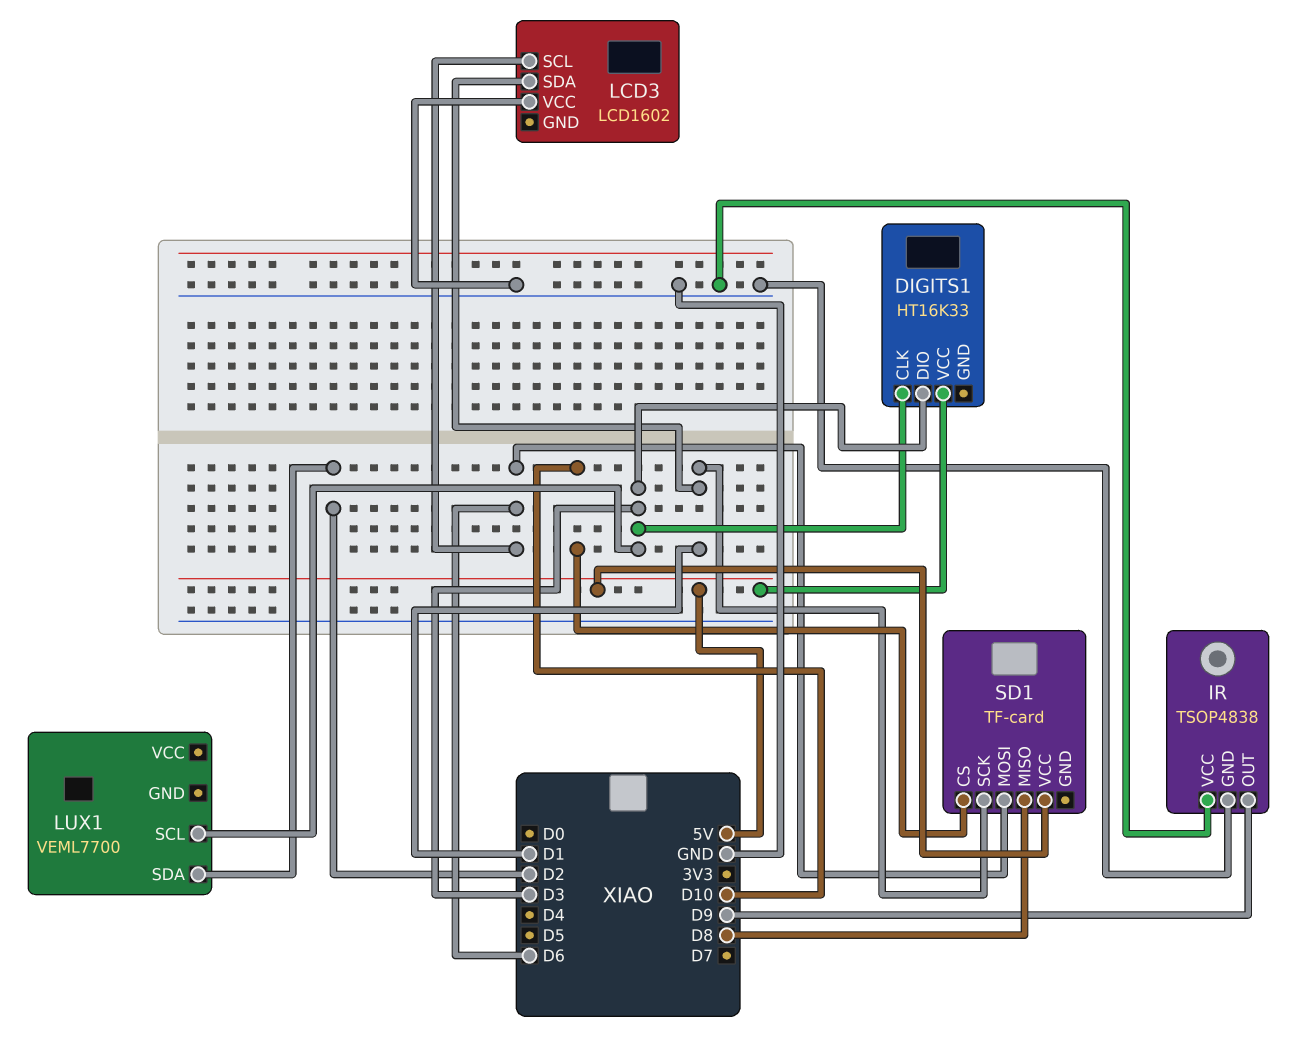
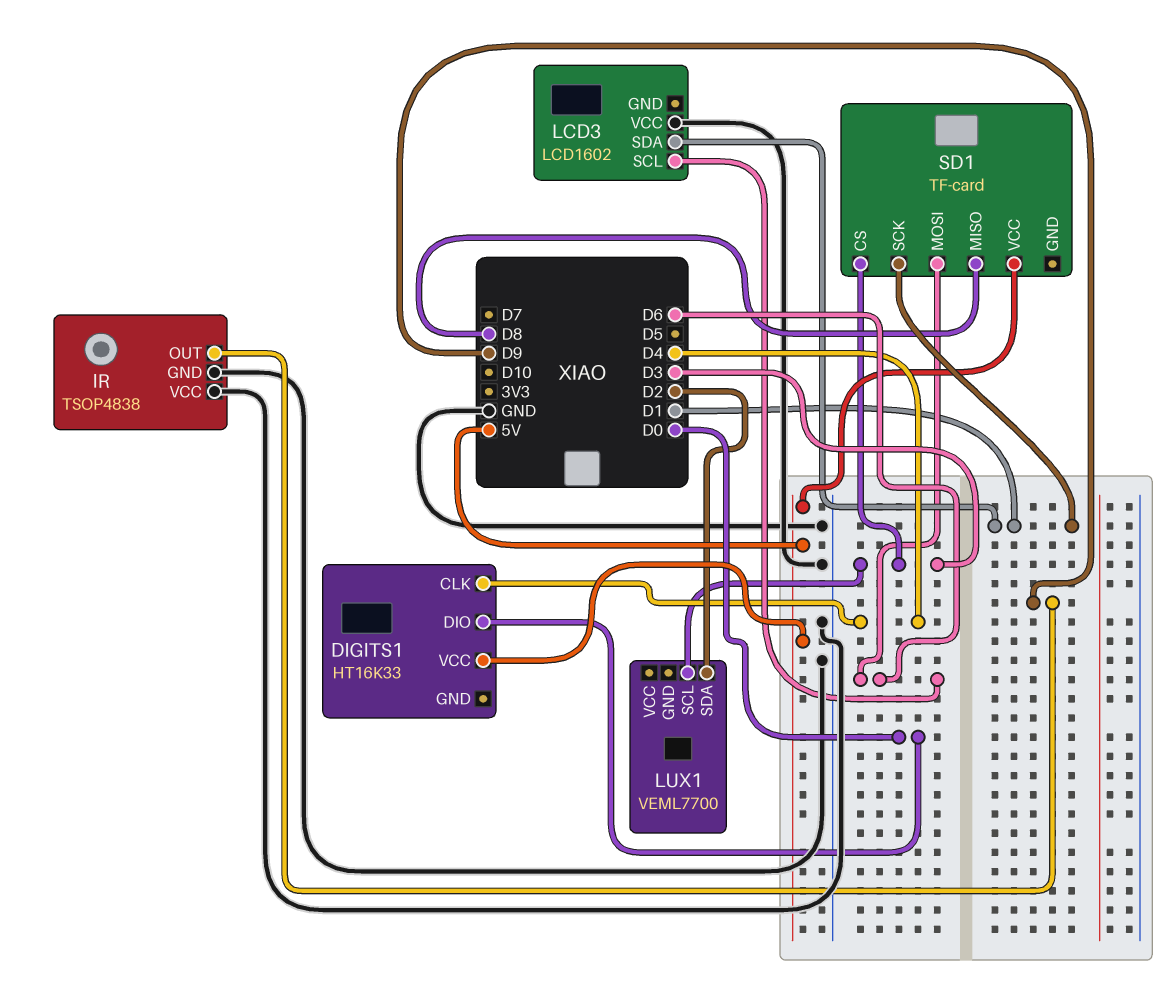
DIGITS1 pin CLK: D3 -> D4
DIGITS1 pin DIO: D3 -> D0
SD1 pin CS: D10 -> D3

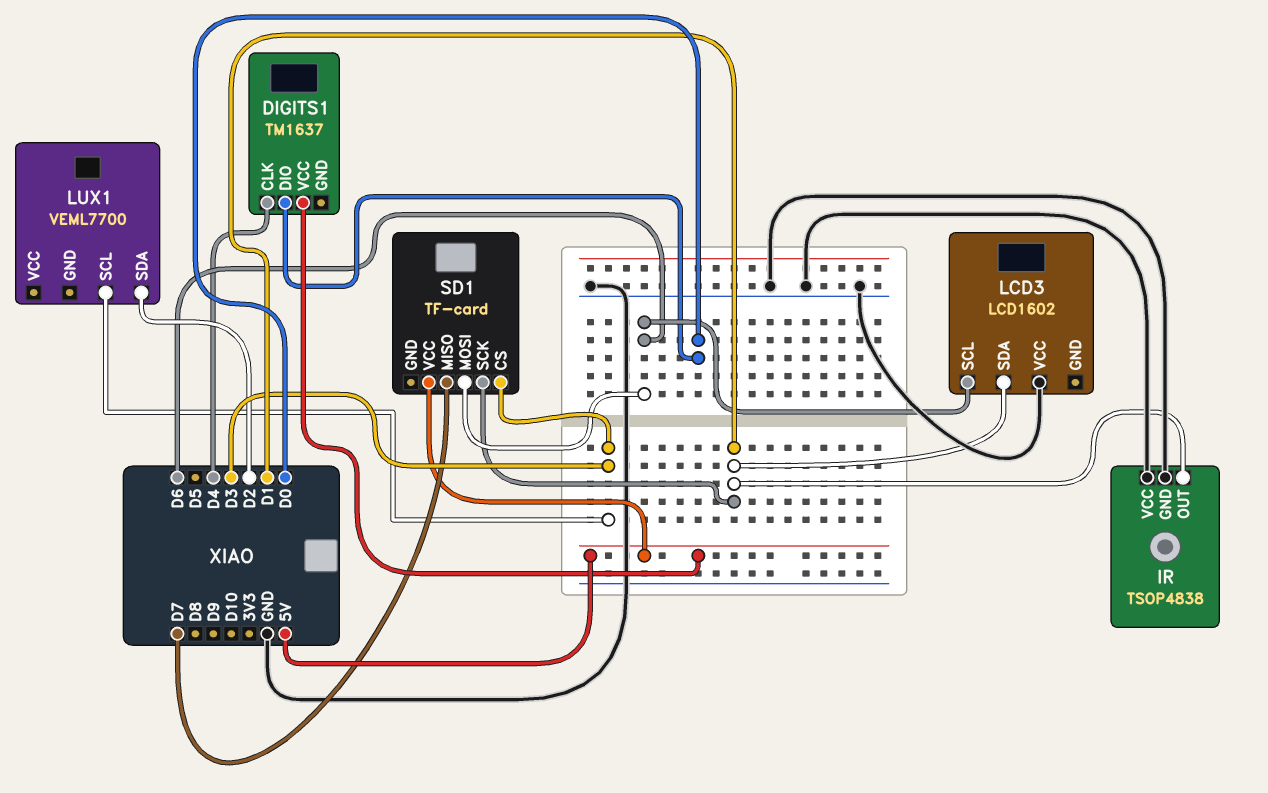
DIGITS1: HT16K33 -> TM1637
IR pin OUT: D9 -> D1
SD1 pin MISO: D8 -> D7

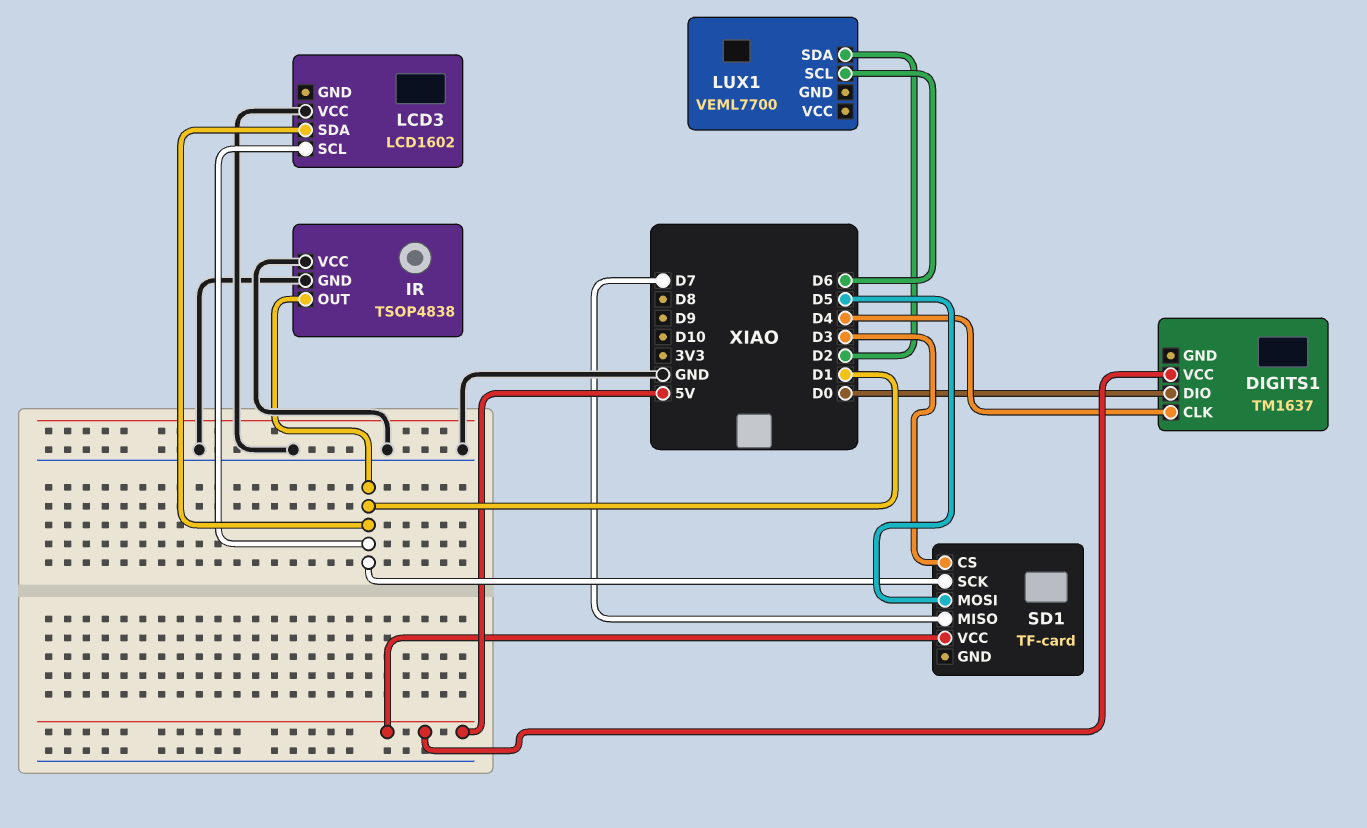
LCD3 pin SCL: D6 -> D1
LUX1 pin SCL: D3 -> D6
SD1 pin MOSI: D6 -> D5

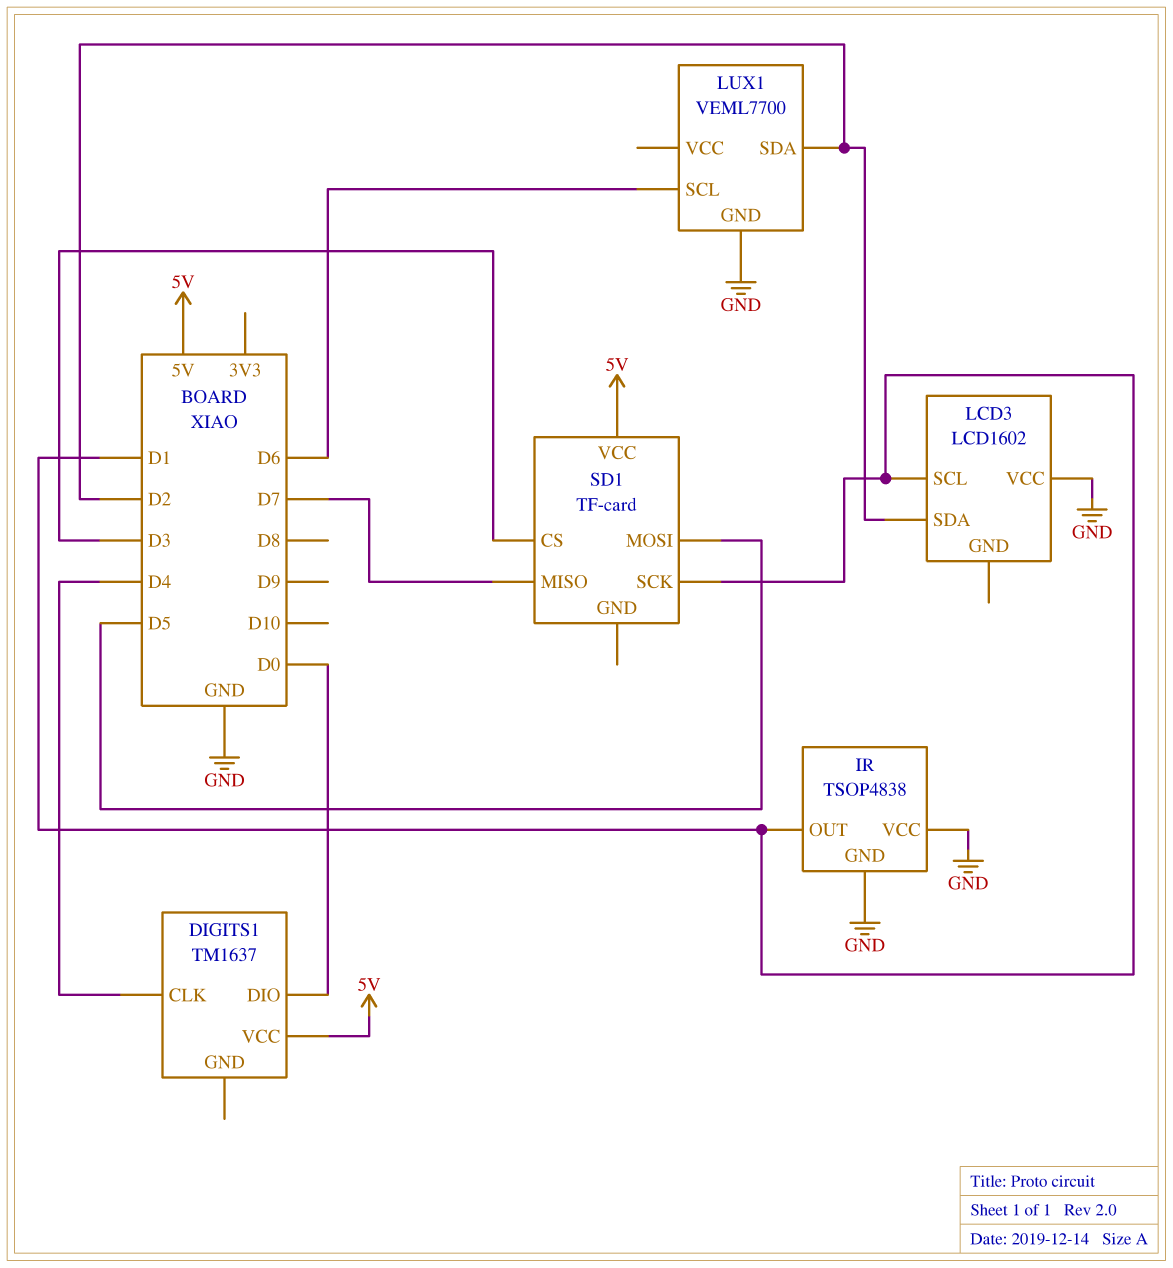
LCD3 pin SDA: D1 -> D2
LUX1 pin GND: none -> GND

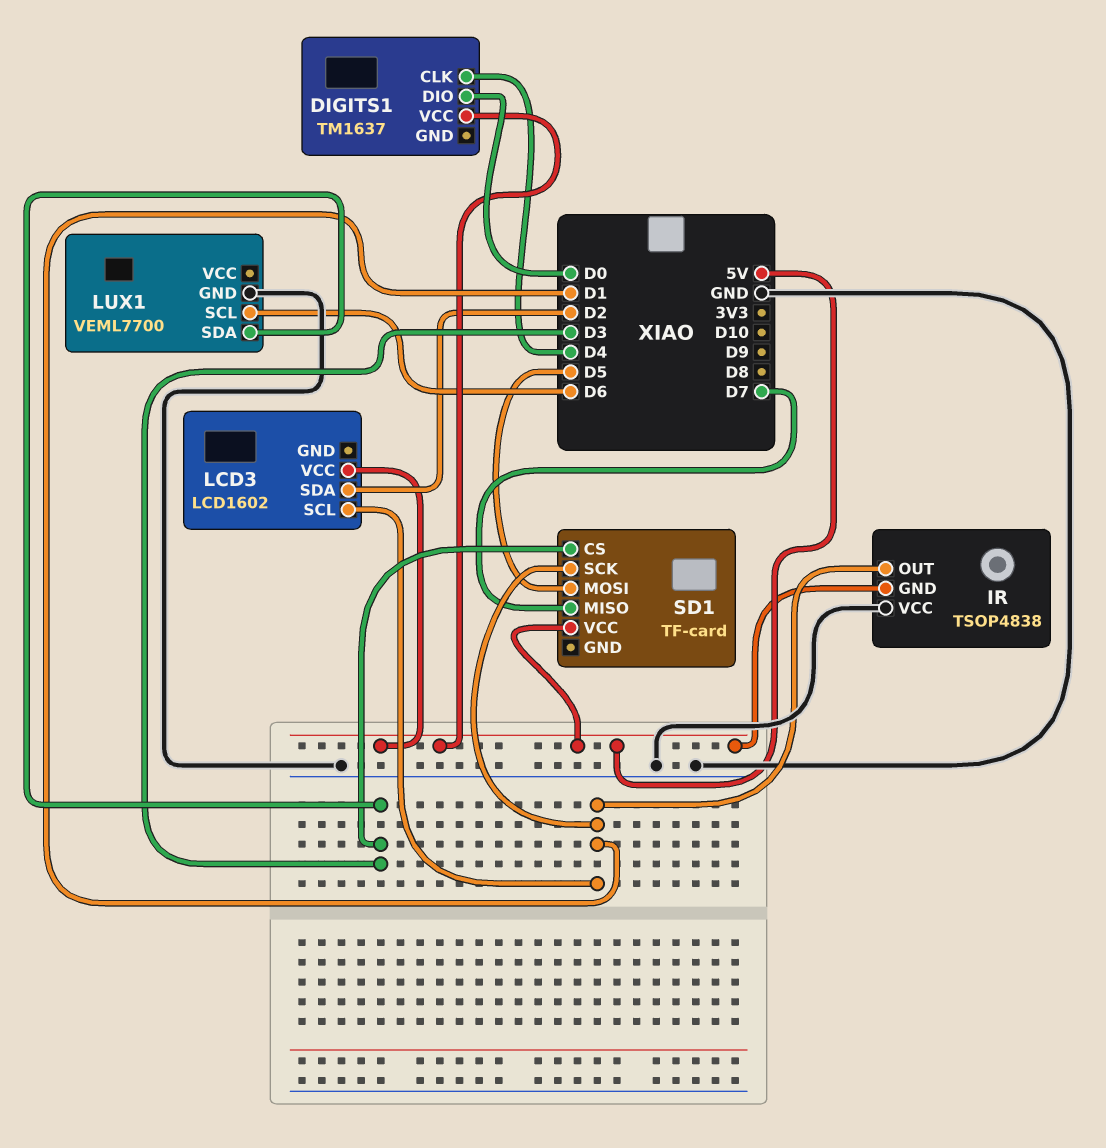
IR pin GND: GND -> 5V
LCD3 pin VCC: GND -> 5V
LUX1 pin SDA: D2 -> D3

